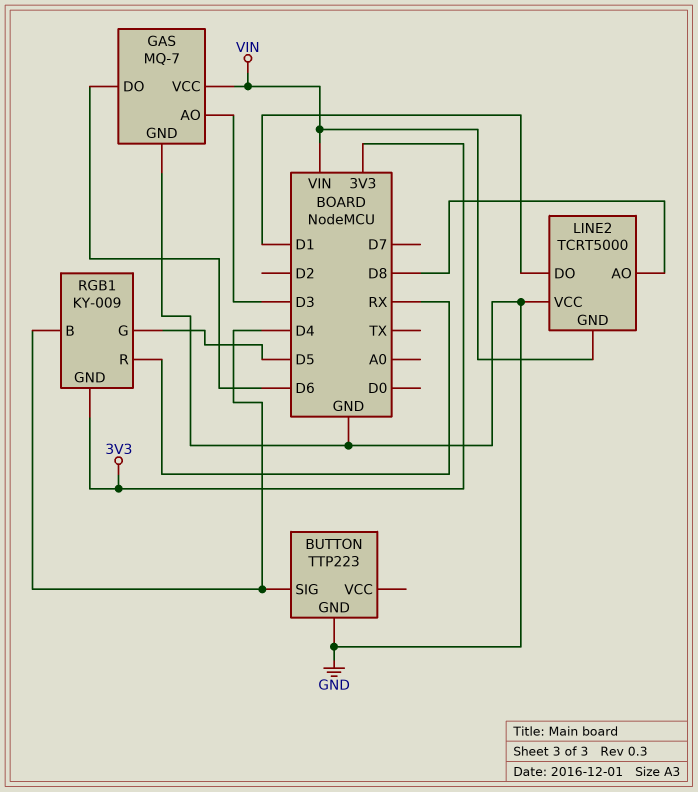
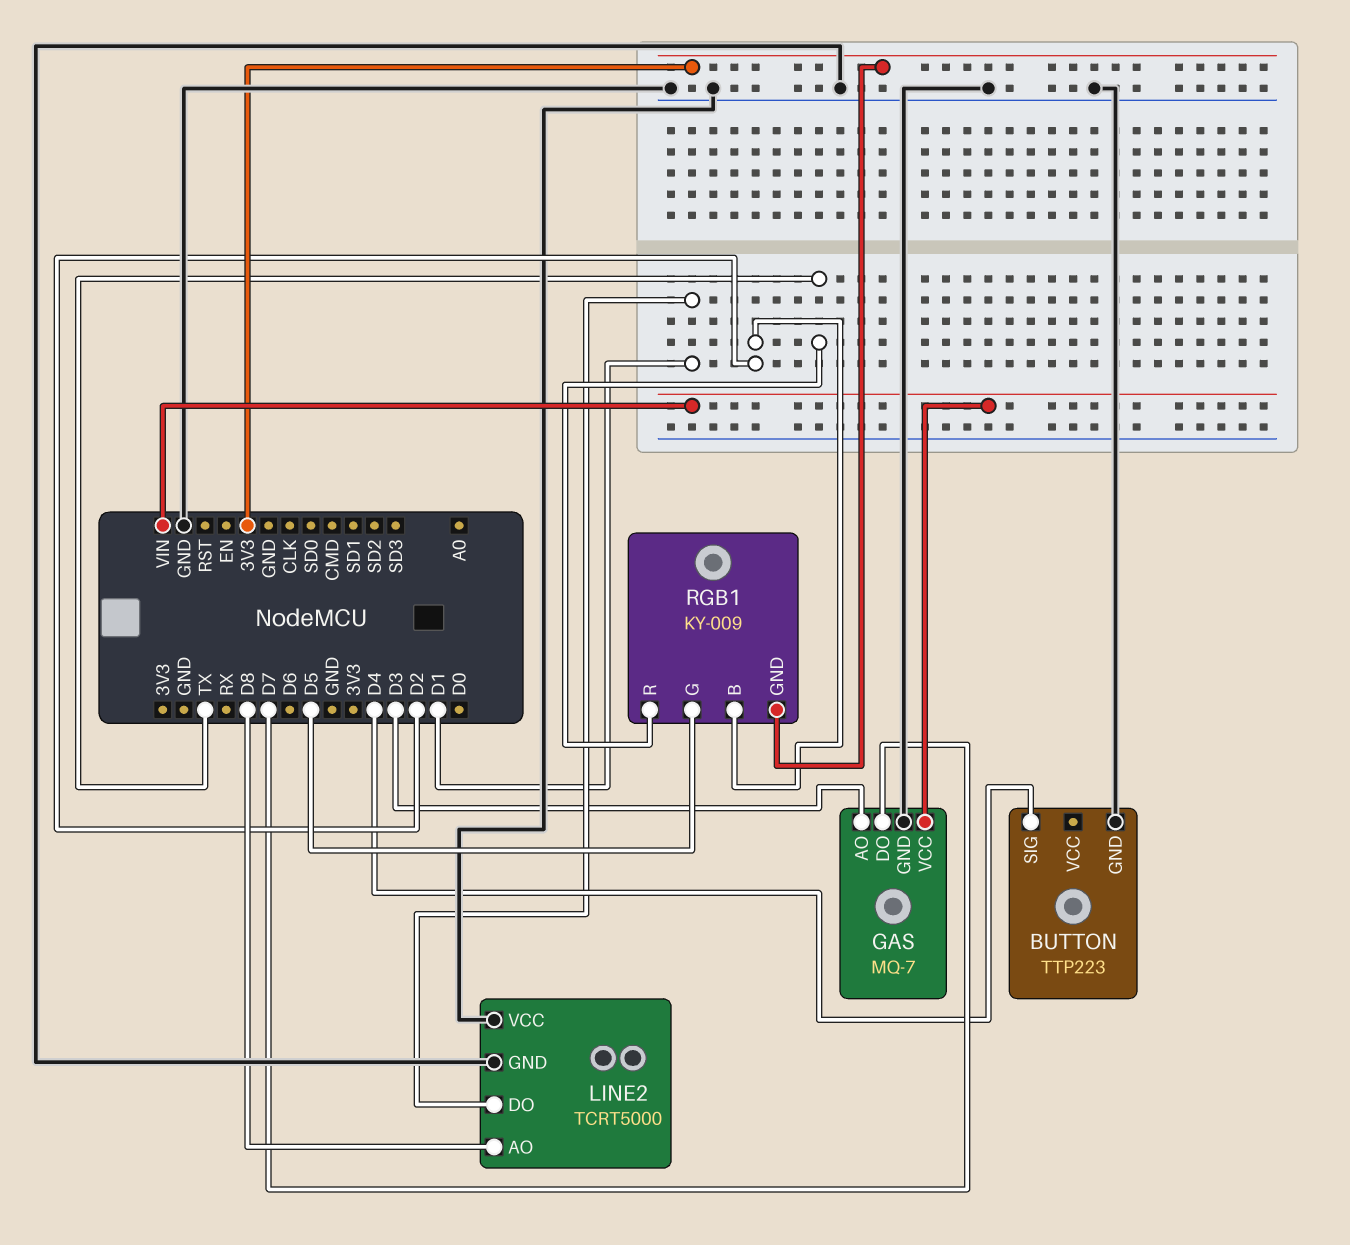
GAS pin DO: D6 -> D7
LINE2 pin GND: VIN -> GND
RGB1 pin B: D4 -> D2
RGB1 pin R: RX -> TX

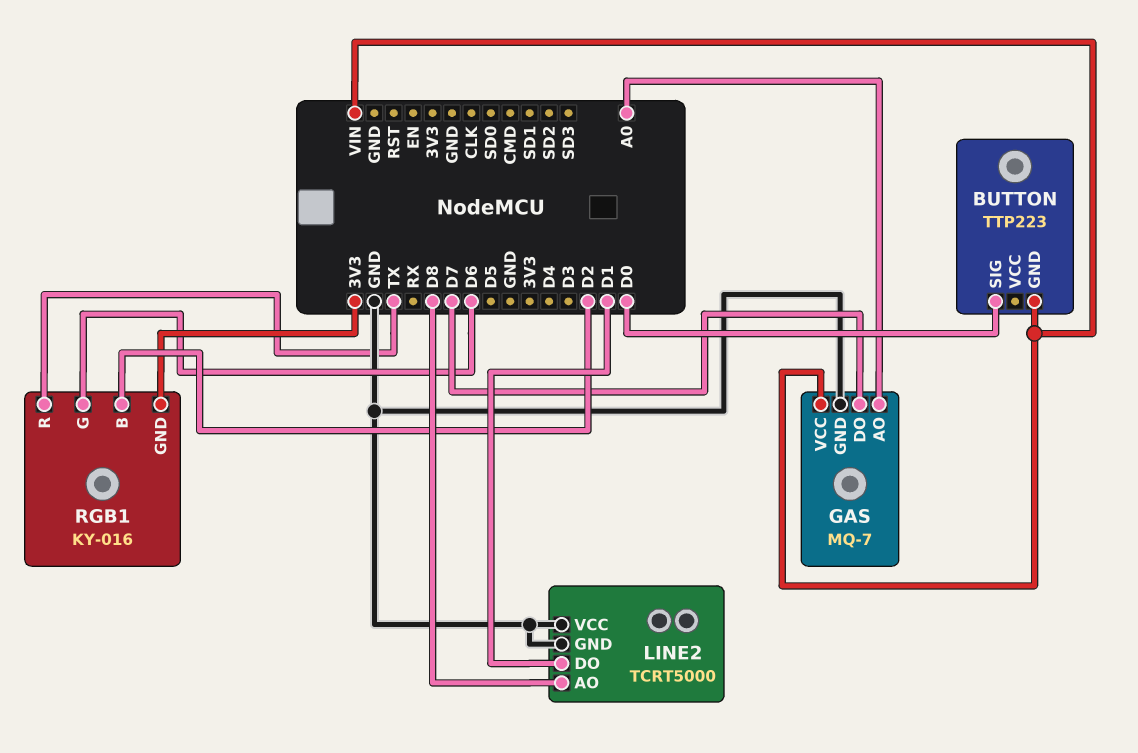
BUTTON pin GND: GND -> VIN
BUTTON pin SIG: D4 -> D0
GAS pin AO: D3 -> A0
RGB1: KY-009 -> KY-016
RGB1 pin G: D5 -> D6

